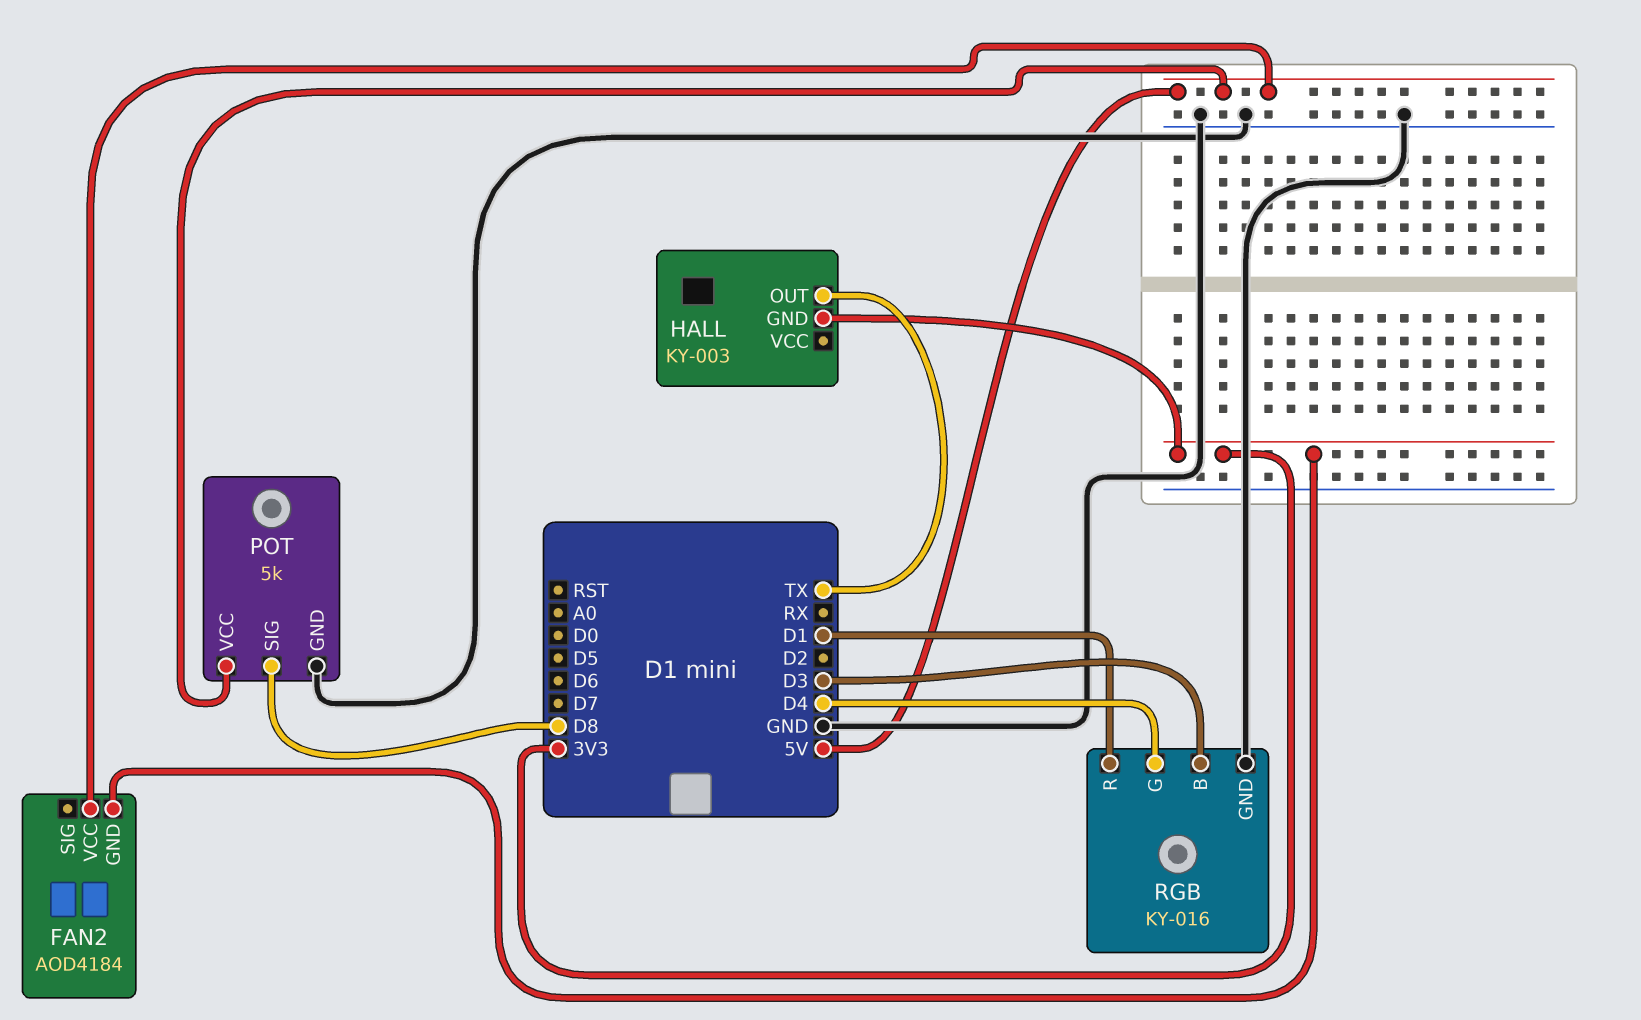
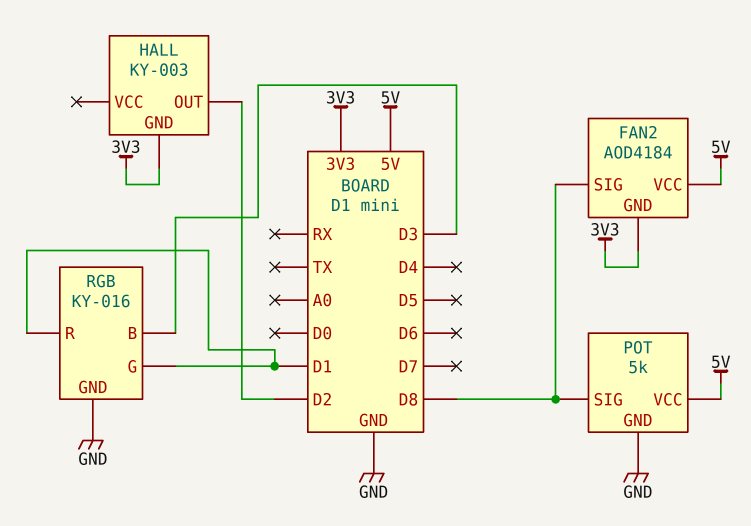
FAN2 pin SIG: none -> D8
HALL pin OUT: TX -> D2
RGB pin G: D4 -> D1

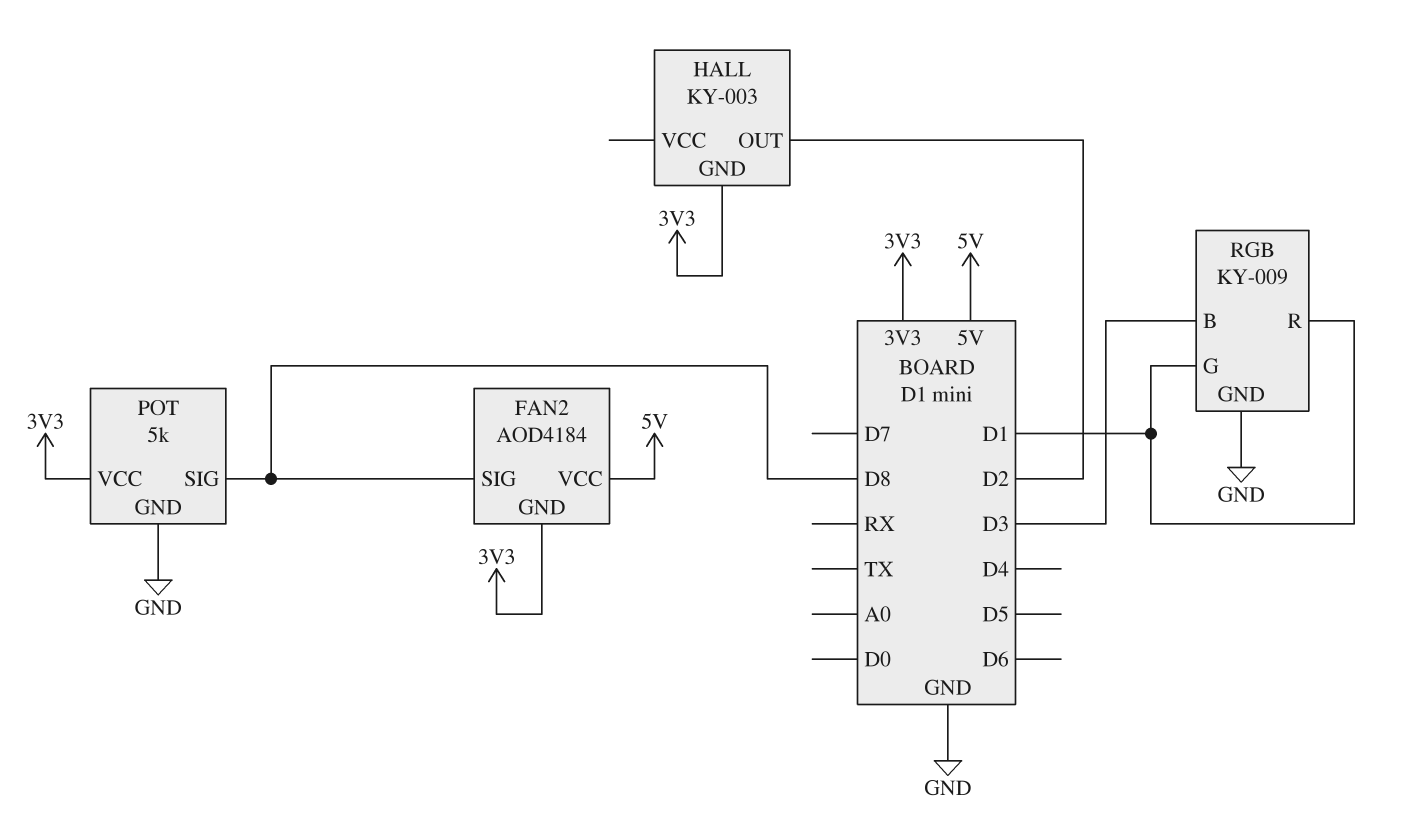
POT pin VCC: 5V -> 3V3
RGB: KY-016 -> KY-009

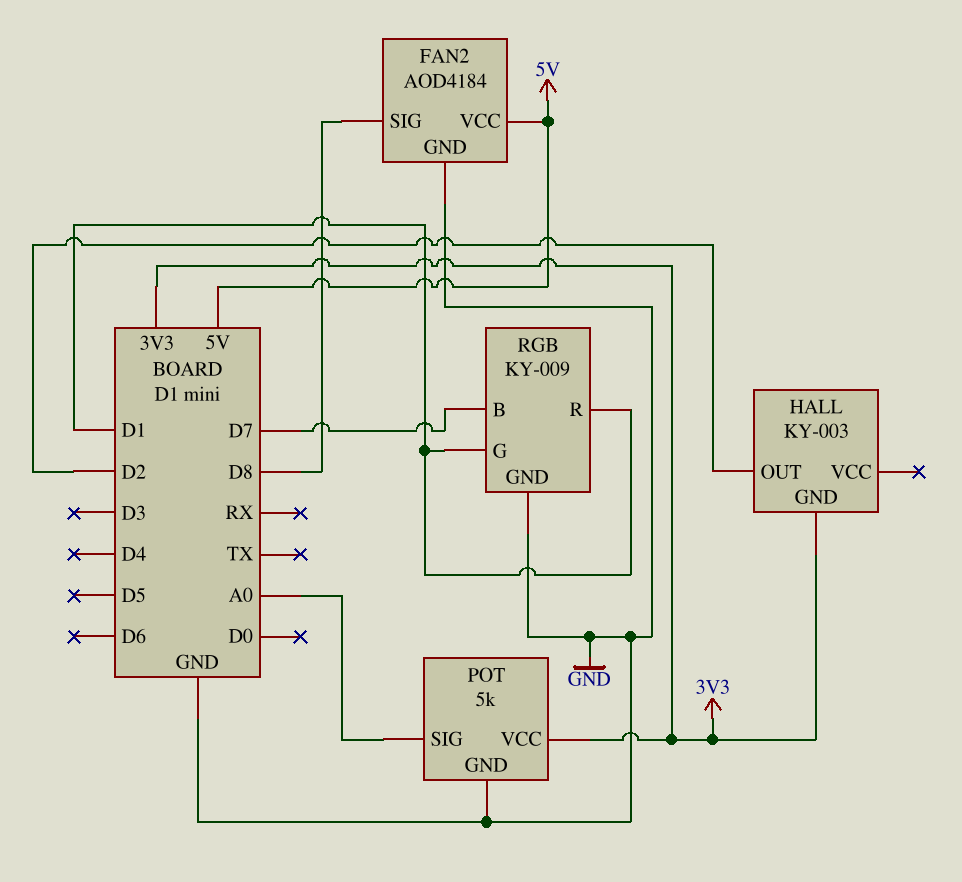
FAN2 pin GND: 3V3 -> GND
POT pin SIG: D8 -> A0
RGB pin B: D3 -> D7

